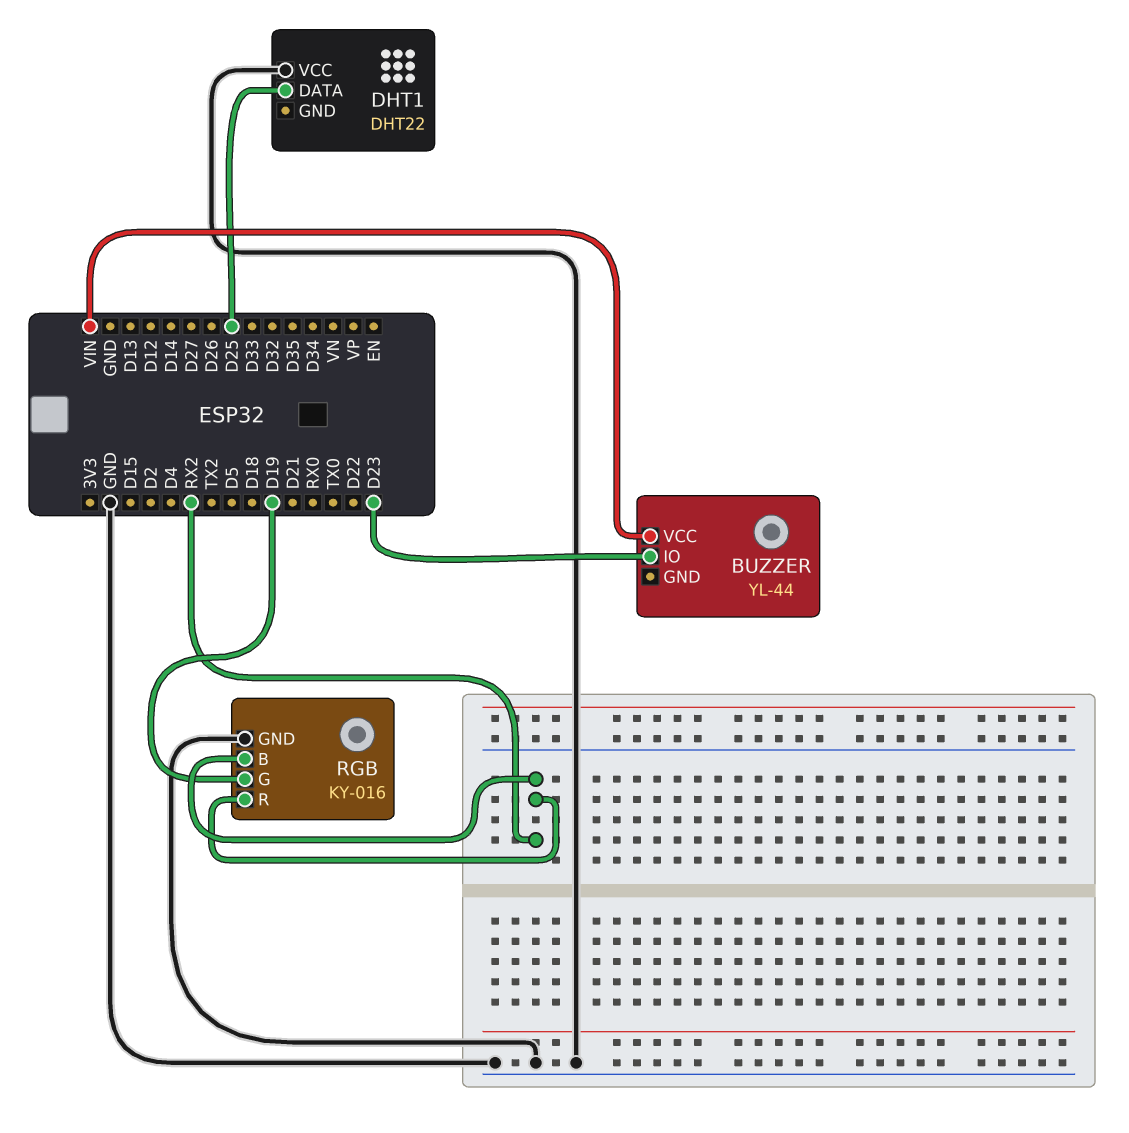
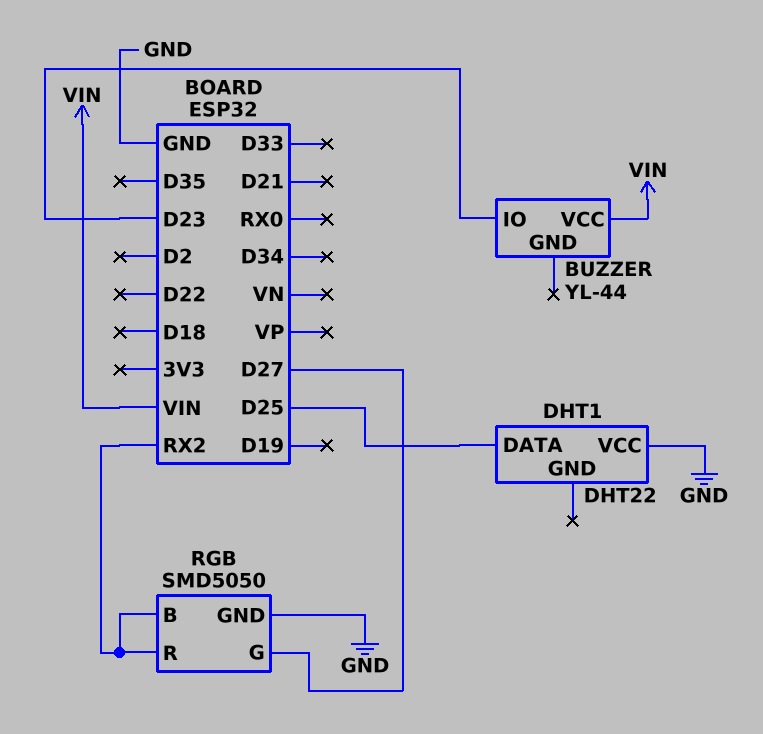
RGB: KY-016 -> SMD5050
RGB pin G: D19 -> D27

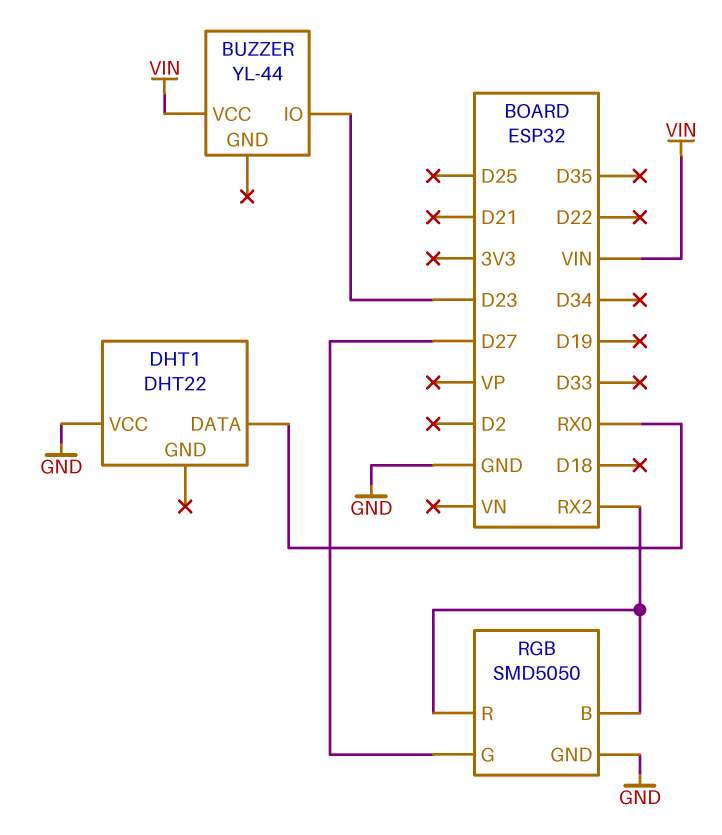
DHT1 pin DATA: D25 -> RX0

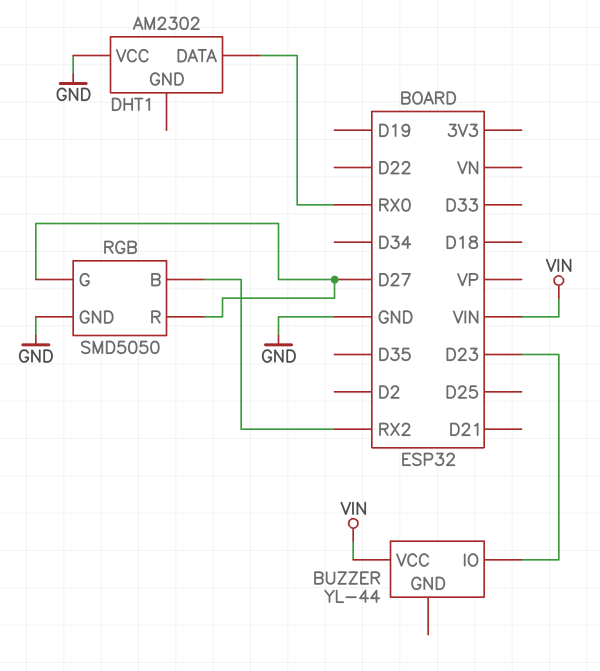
DHT1: DHT22 -> AM2302
RGB pin R: RX2 -> D27

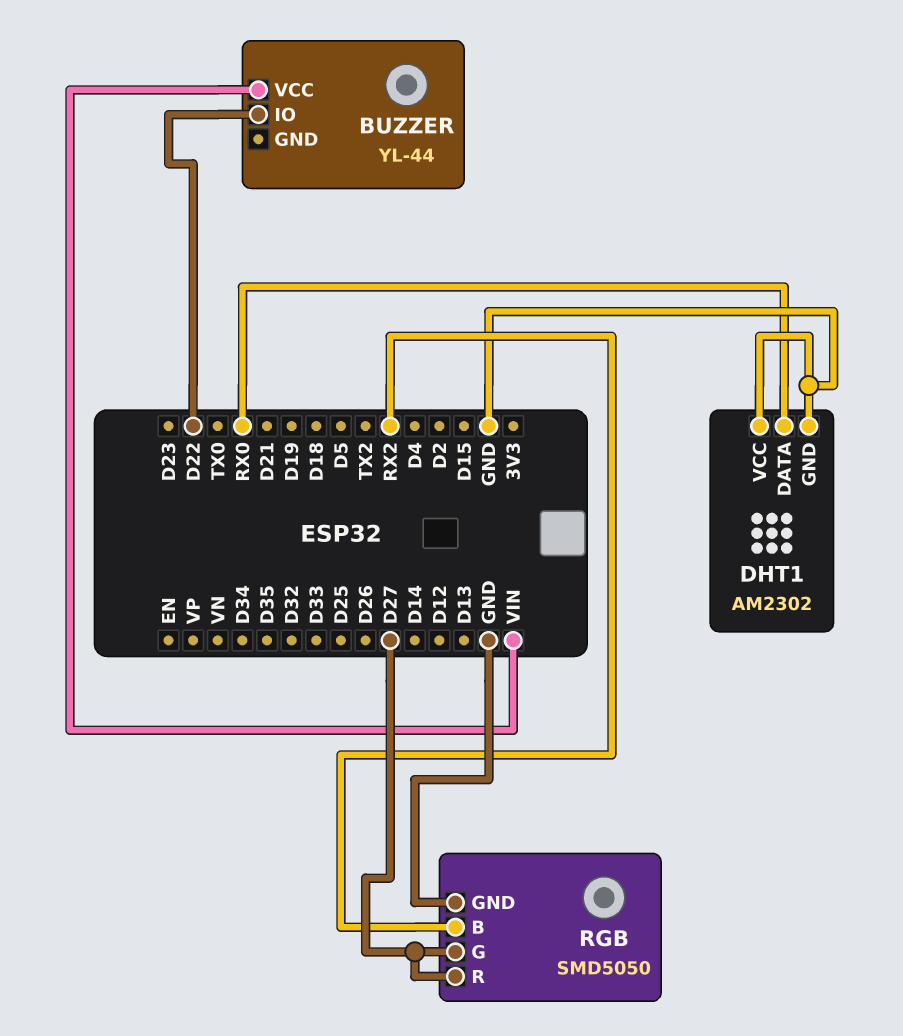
BUZZER pin IO: D23 -> D22
DHT1 pin GND: none -> GND

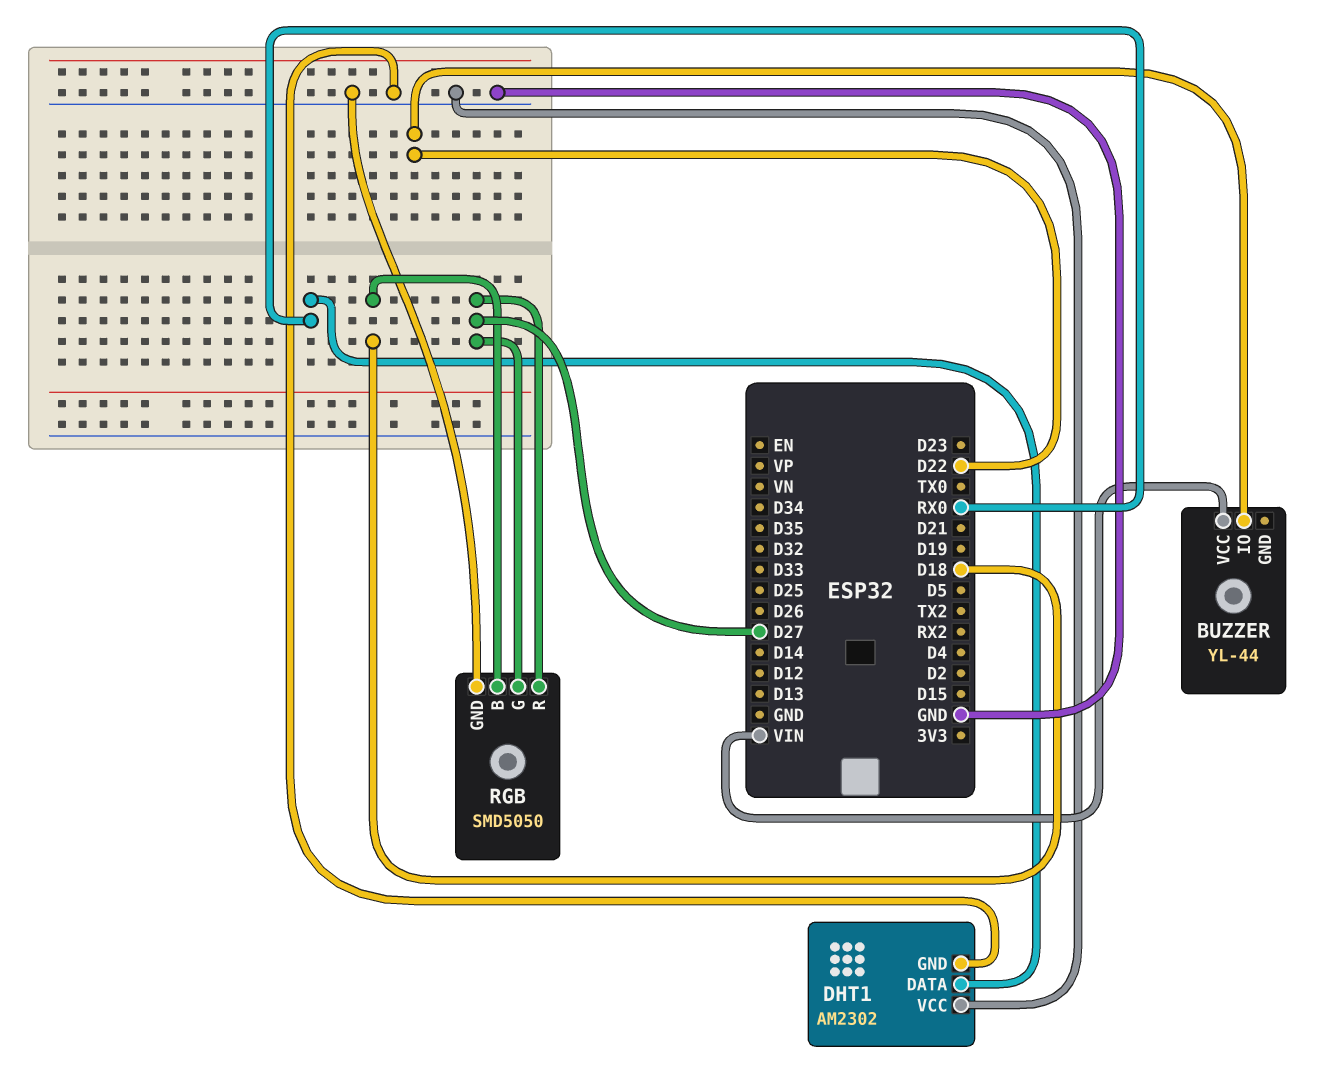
RGB pin B: RX2 -> D18

